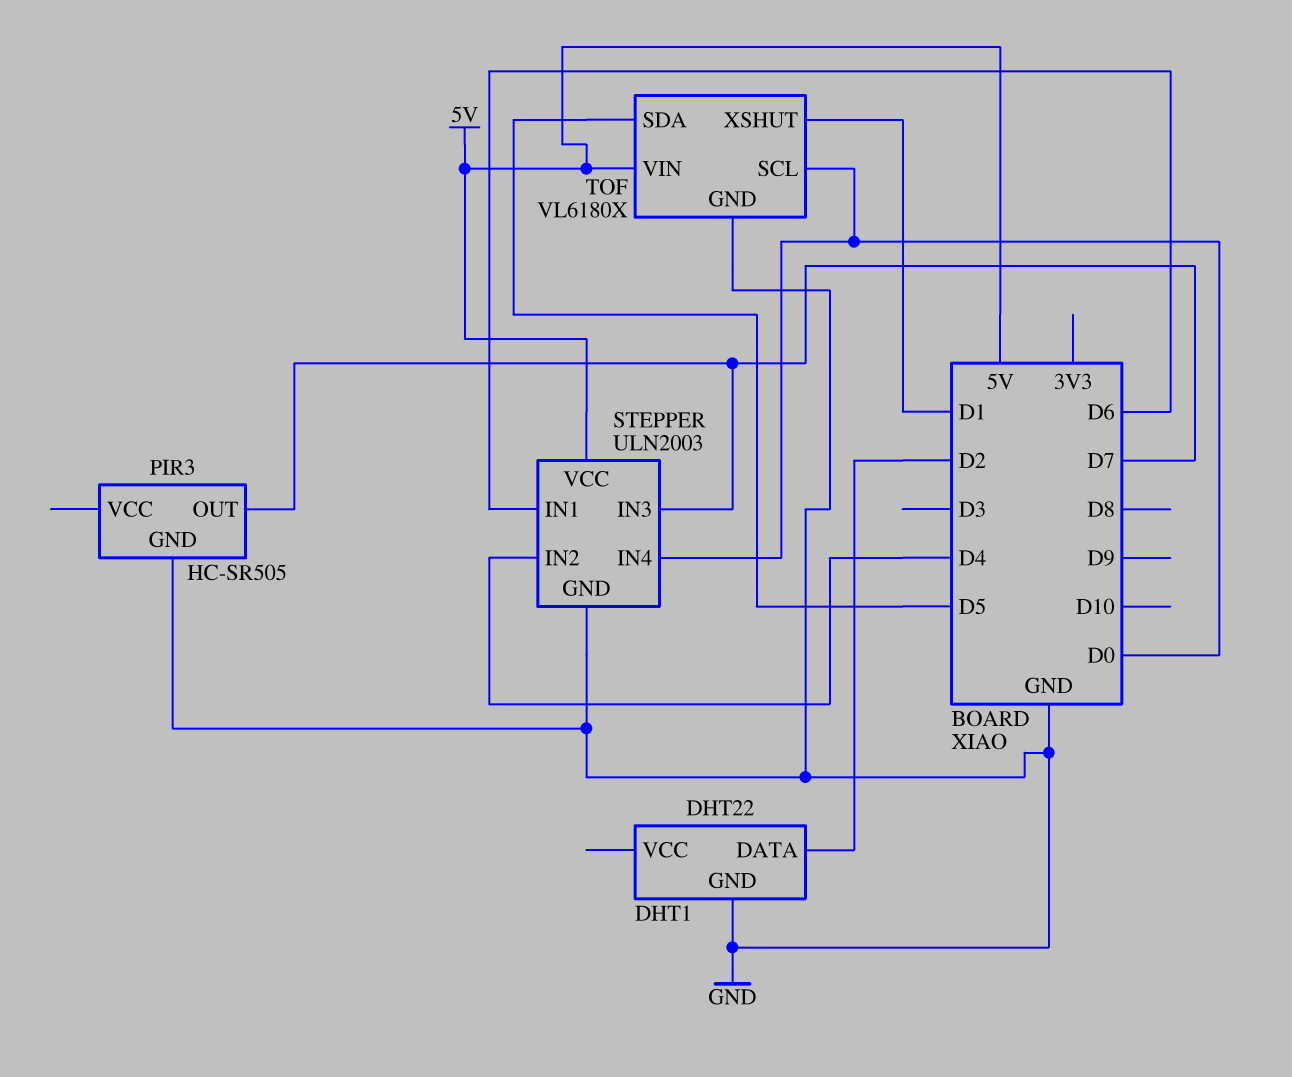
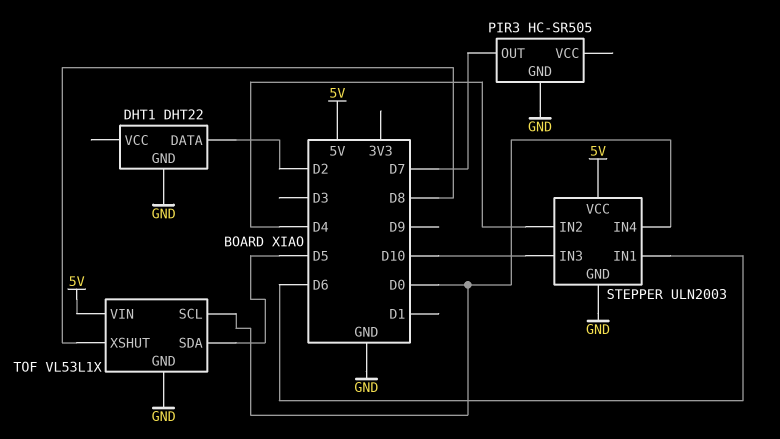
STEPPER pin IN3: D7 -> D10
TOF: VL6180X -> VL53L1X
TOF pin XSHUT: D1 -> D8

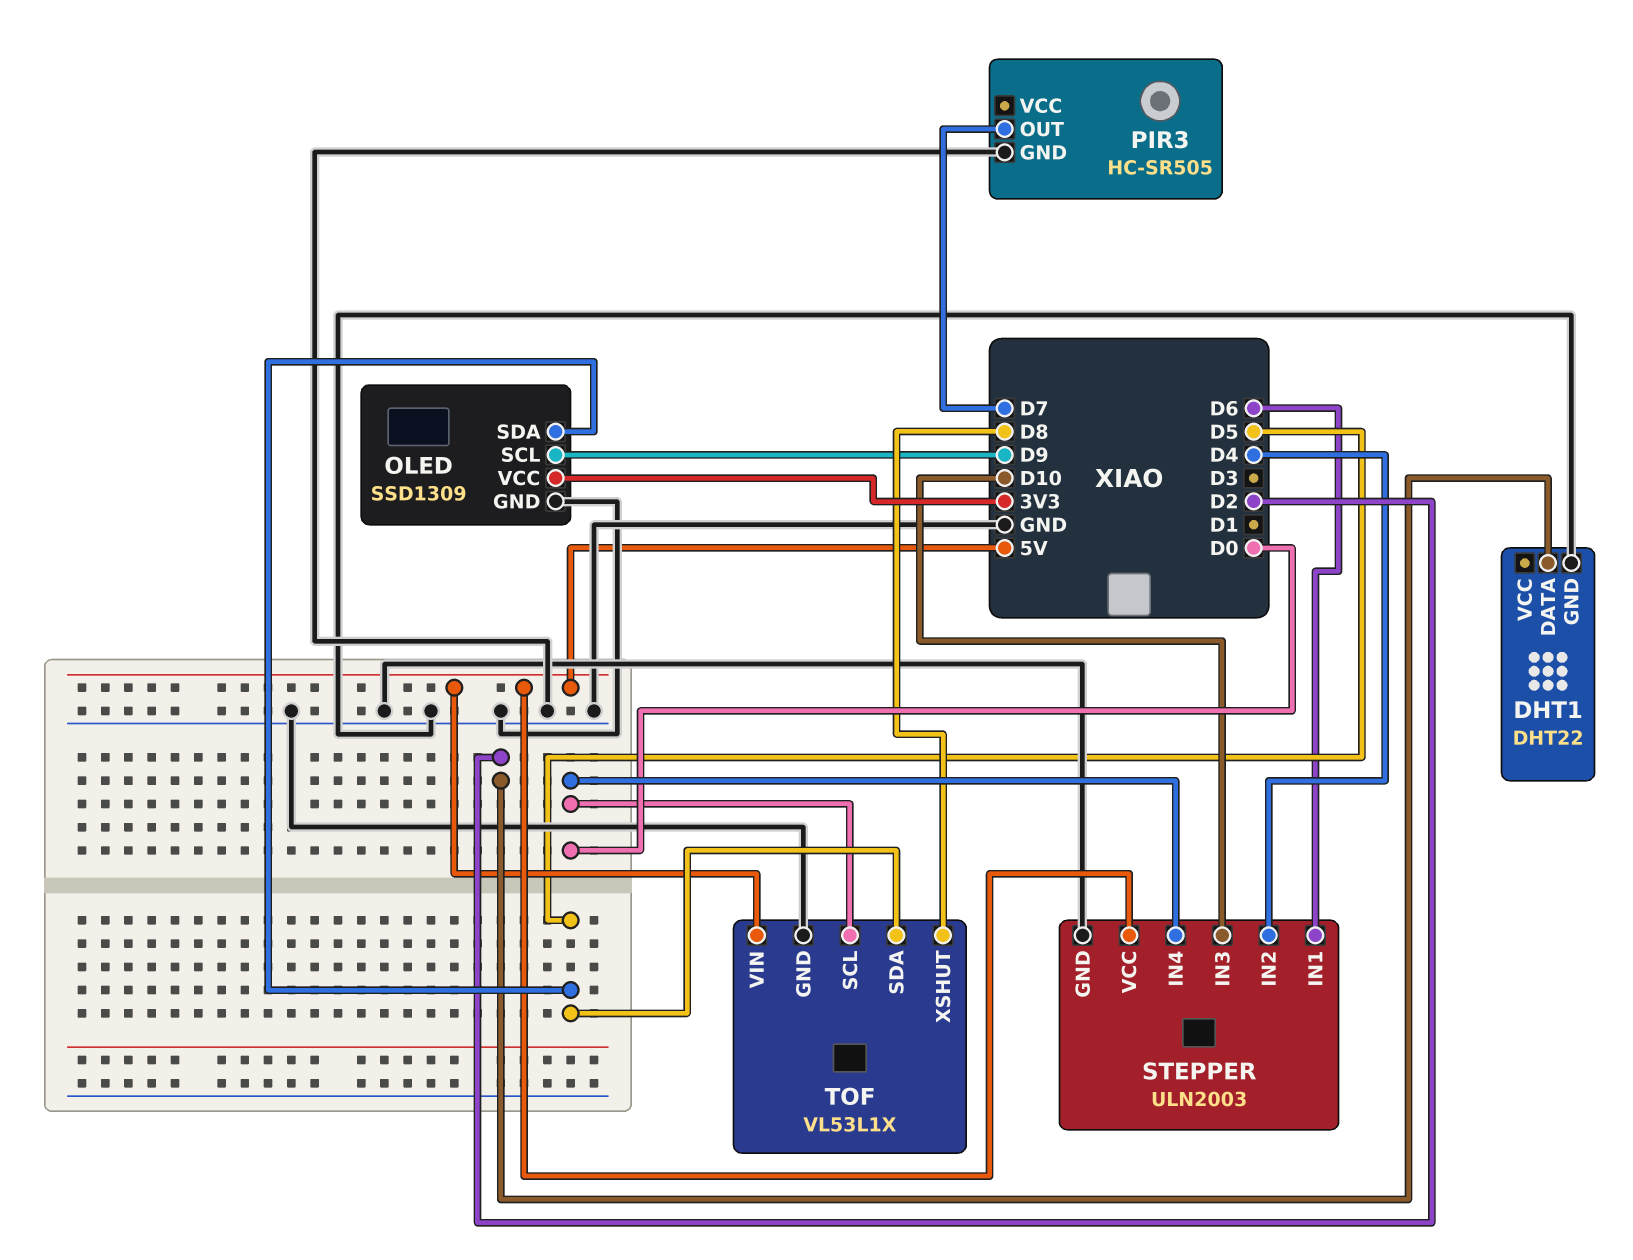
OLED: none -> SSD1309
OLED pin GND: none -> GND
OLED pin SCL: none -> D9
OLED pin SDA: none -> D5
OLED pin VCC: none -> 3V3

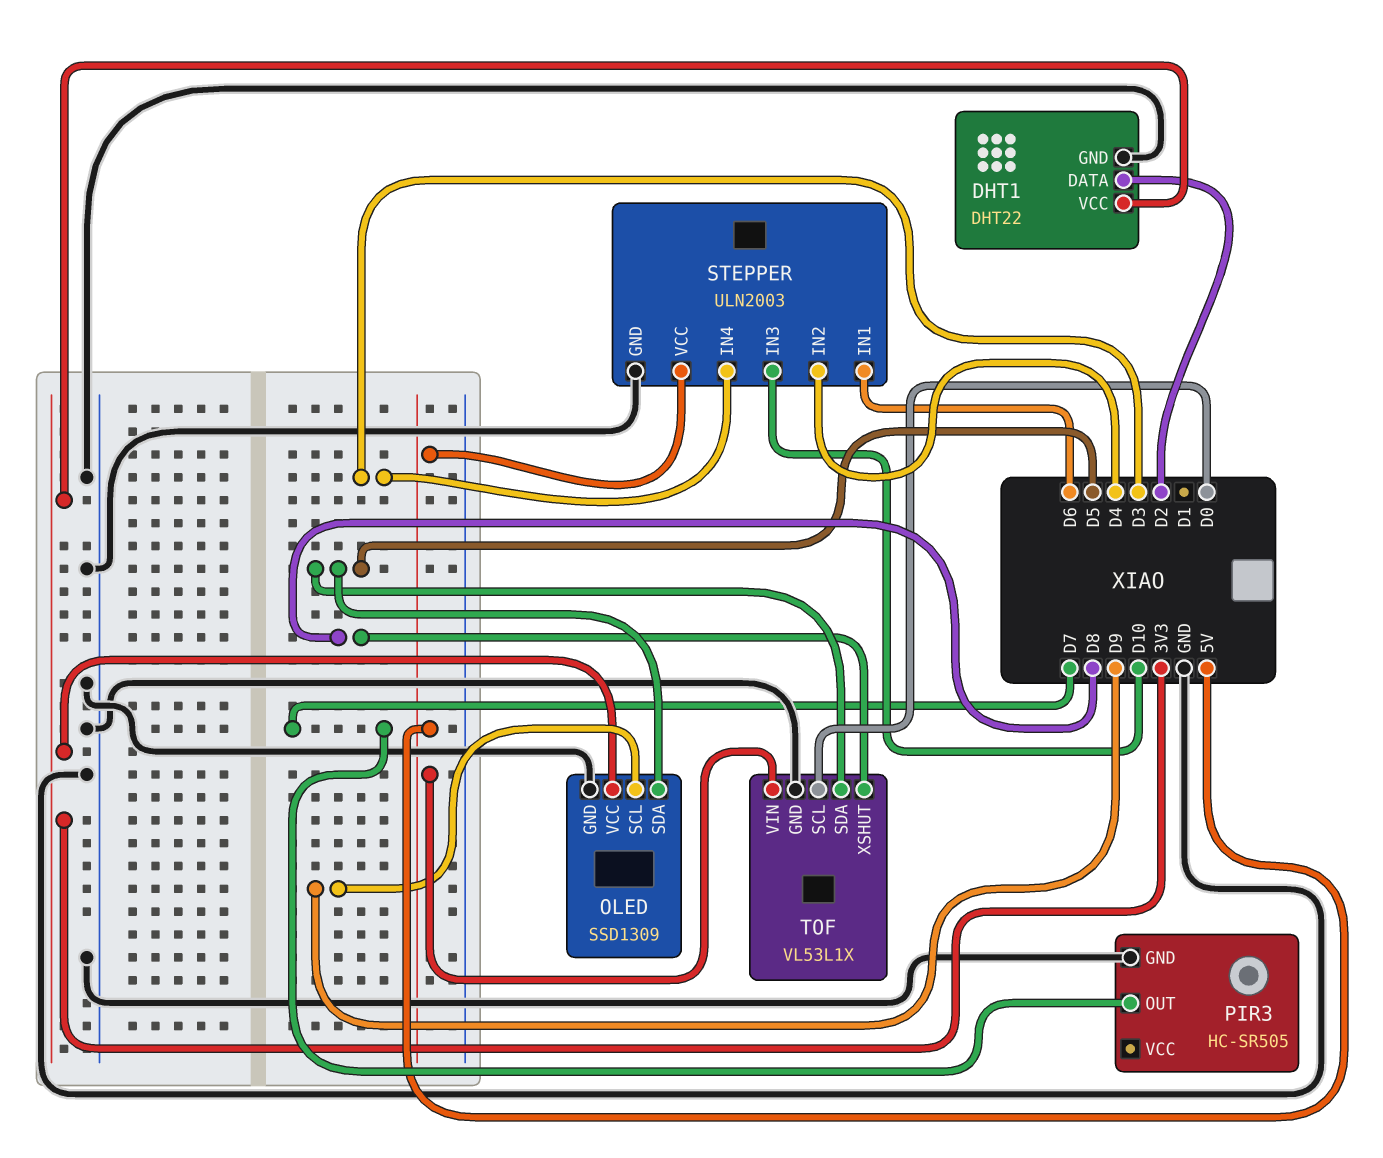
DHT1 pin VCC: none -> 3V3
STEPPER pin IN4: D0 -> D3

